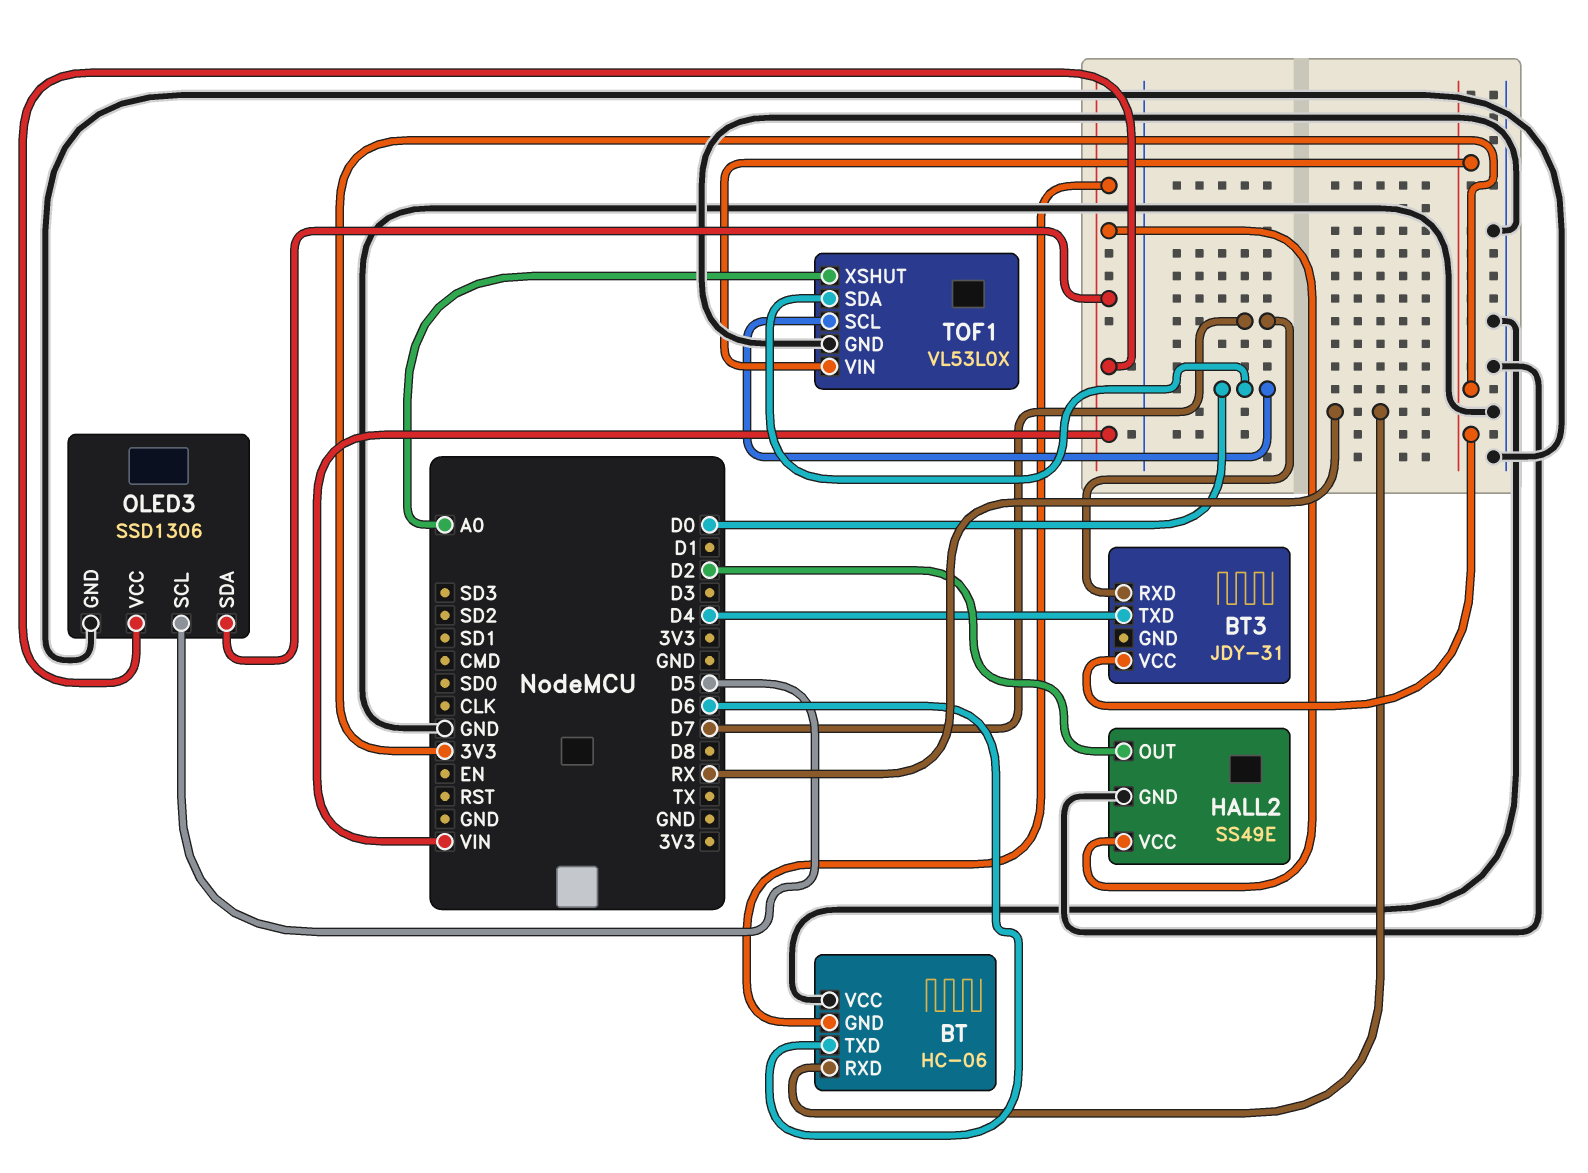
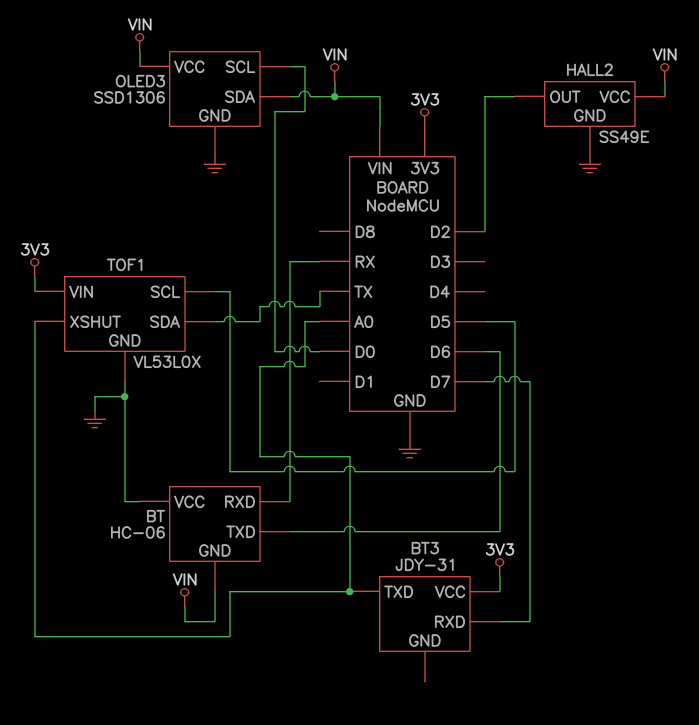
BT3 pin TXD: D4 -> A0
OLED3 pin SCL: D5 -> D0
TOF1 pin SCL: D0 -> D5
TOF1 pin SDA: D0 -> TX

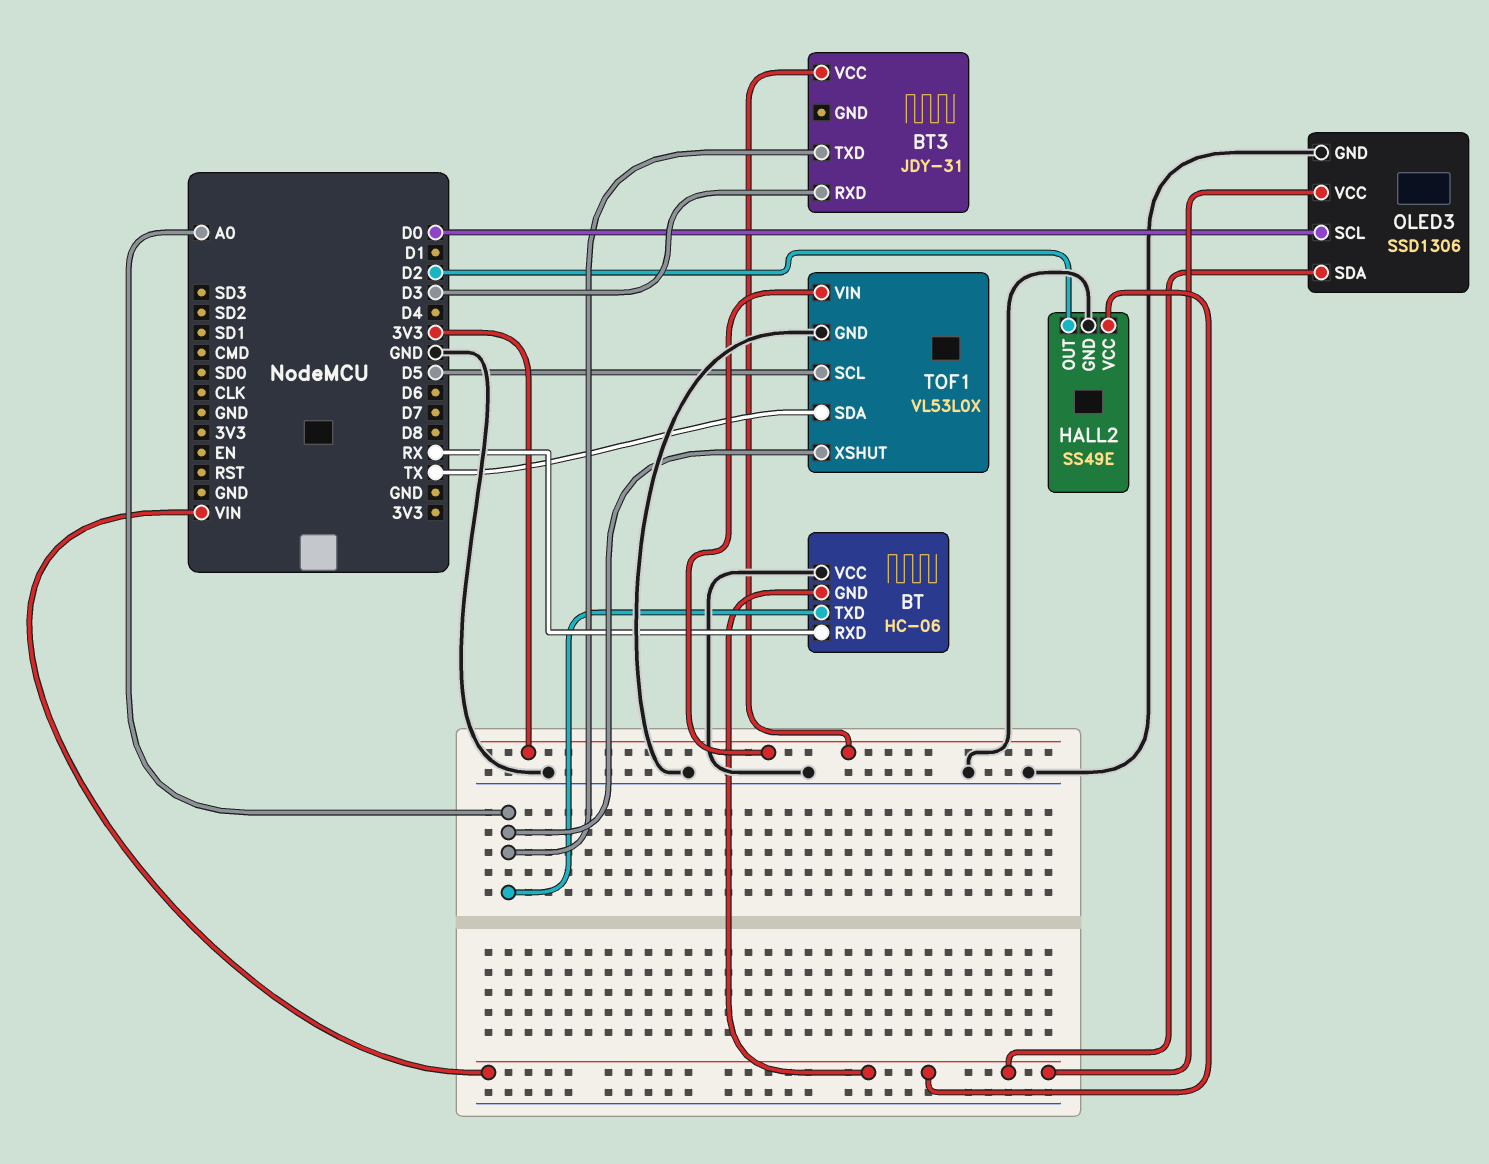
BT pin TXD: D6 -> A0
BT3 pin RXD: D7 -> D3

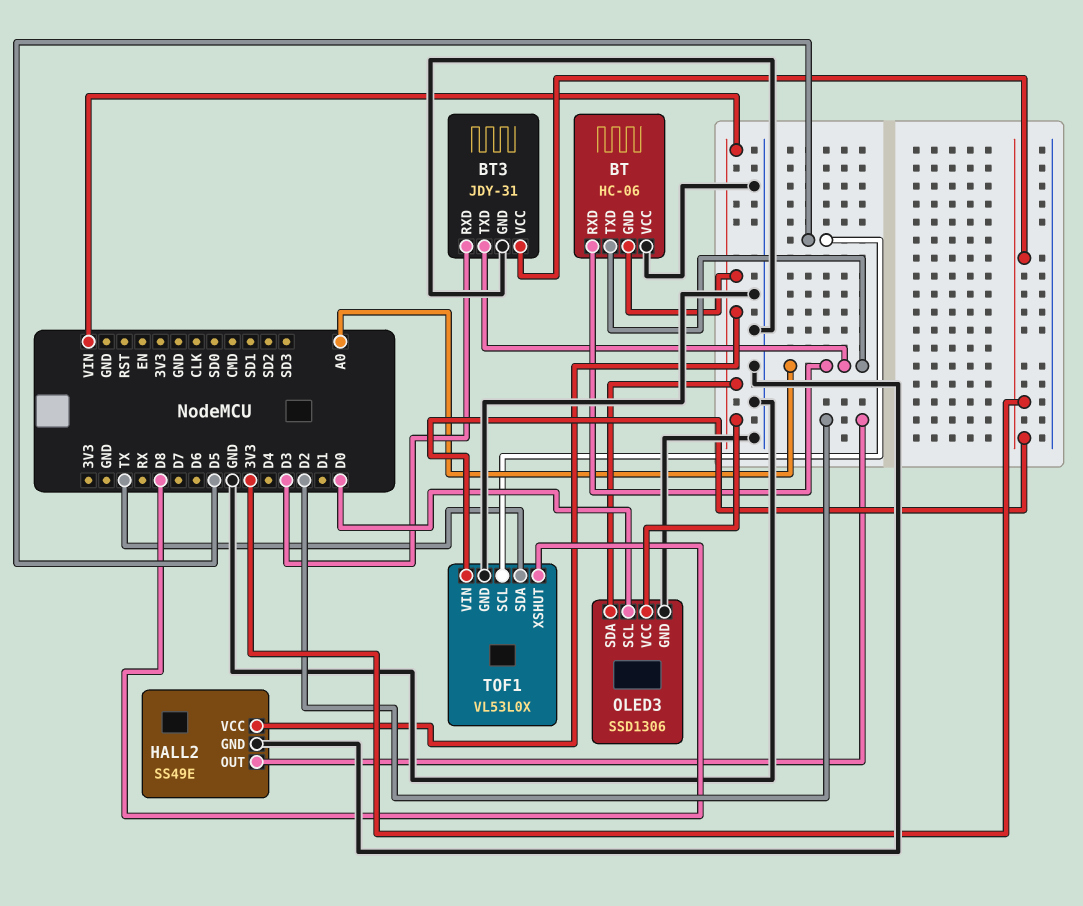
BT pin RXD: RX -> A0
BT3 pin GND: none -> GND
TOF1 pin XSHUT: A0 -> D8

